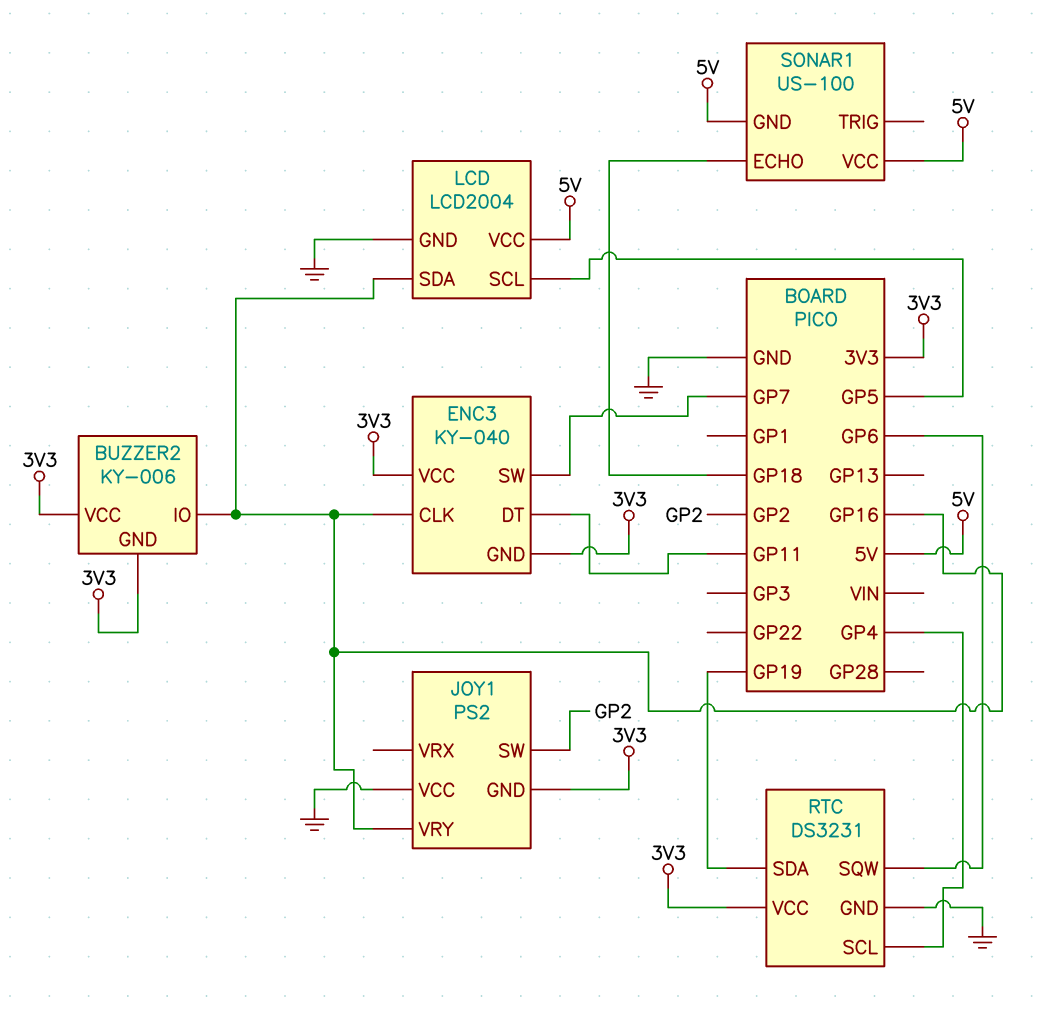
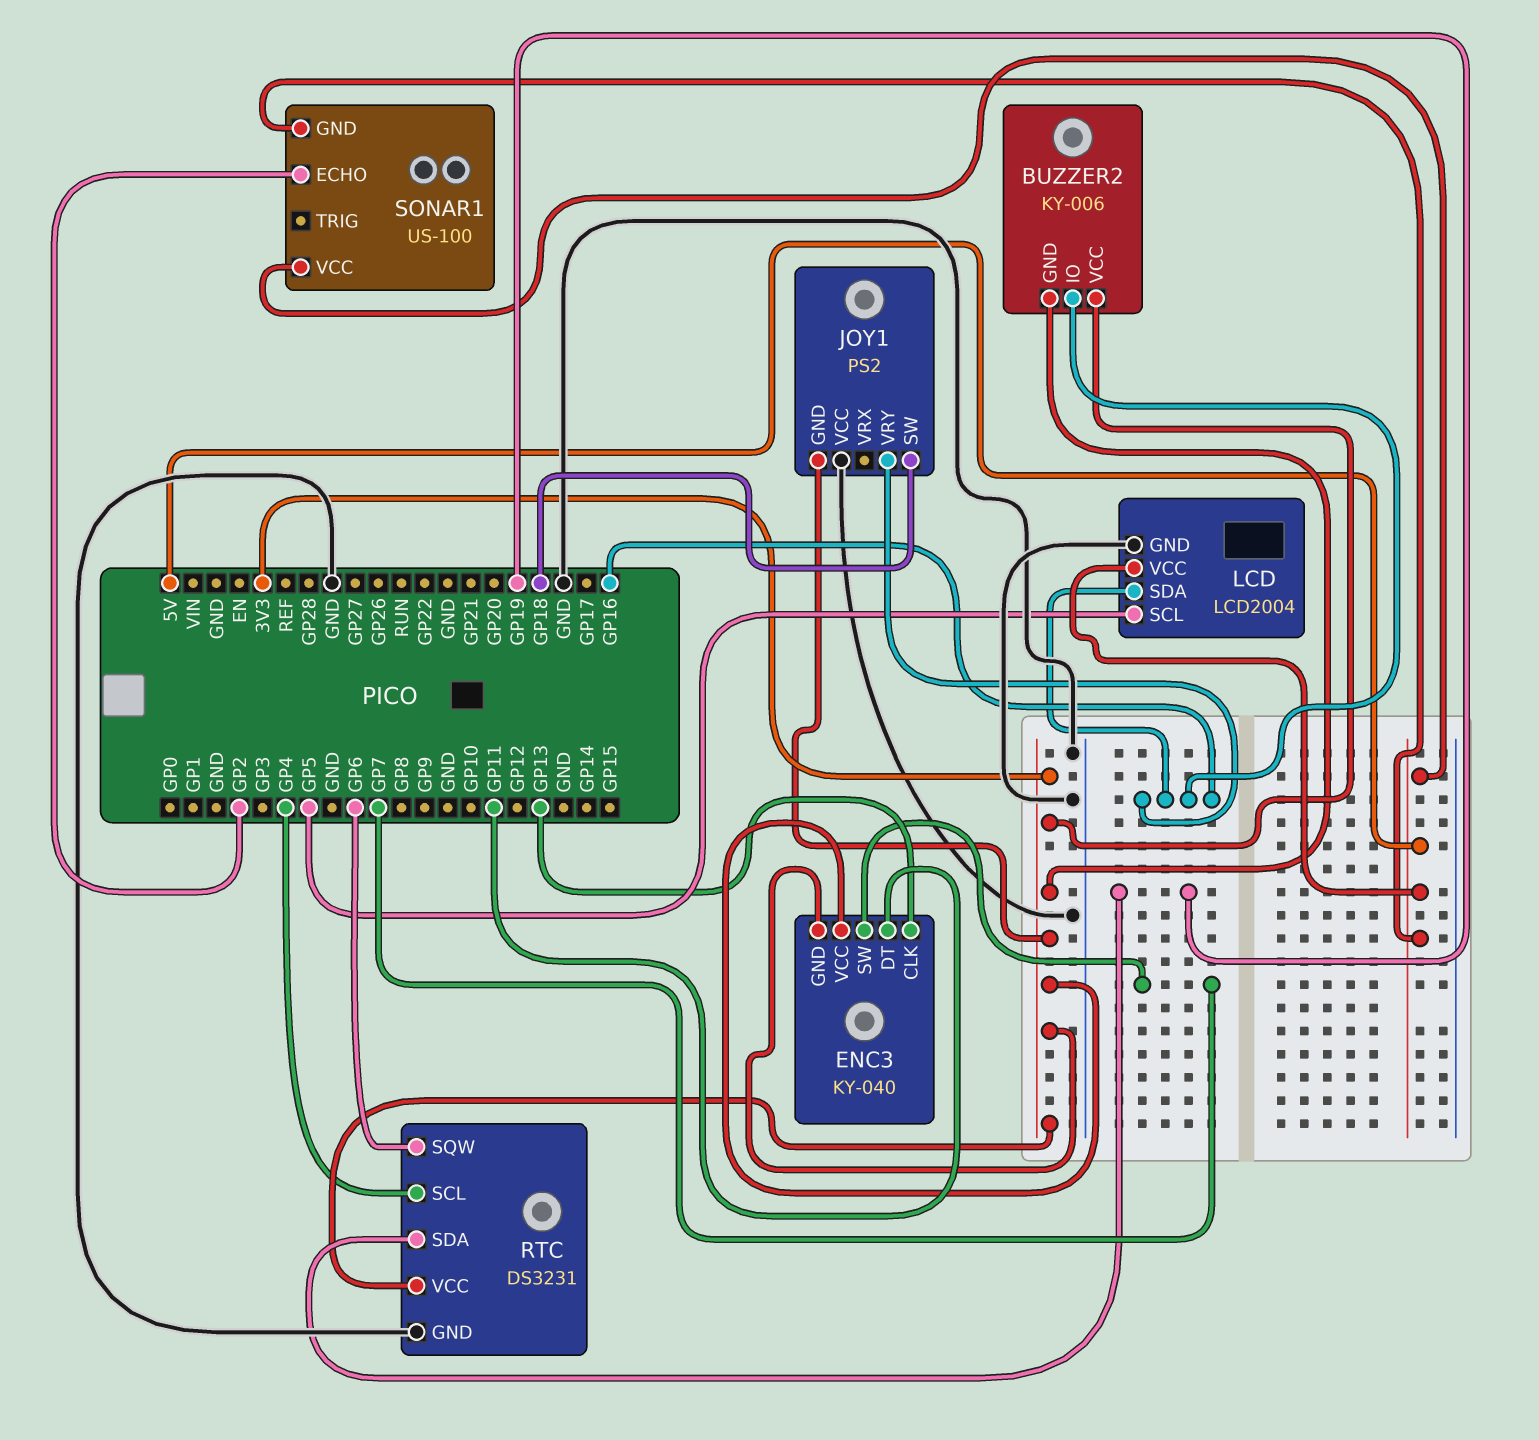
ENC3 pin CLK: GP16 -> GP13
JOY1 pin SW: GP2 -> GP18
SONAR1 pin ECHO: GP18 -> GP2

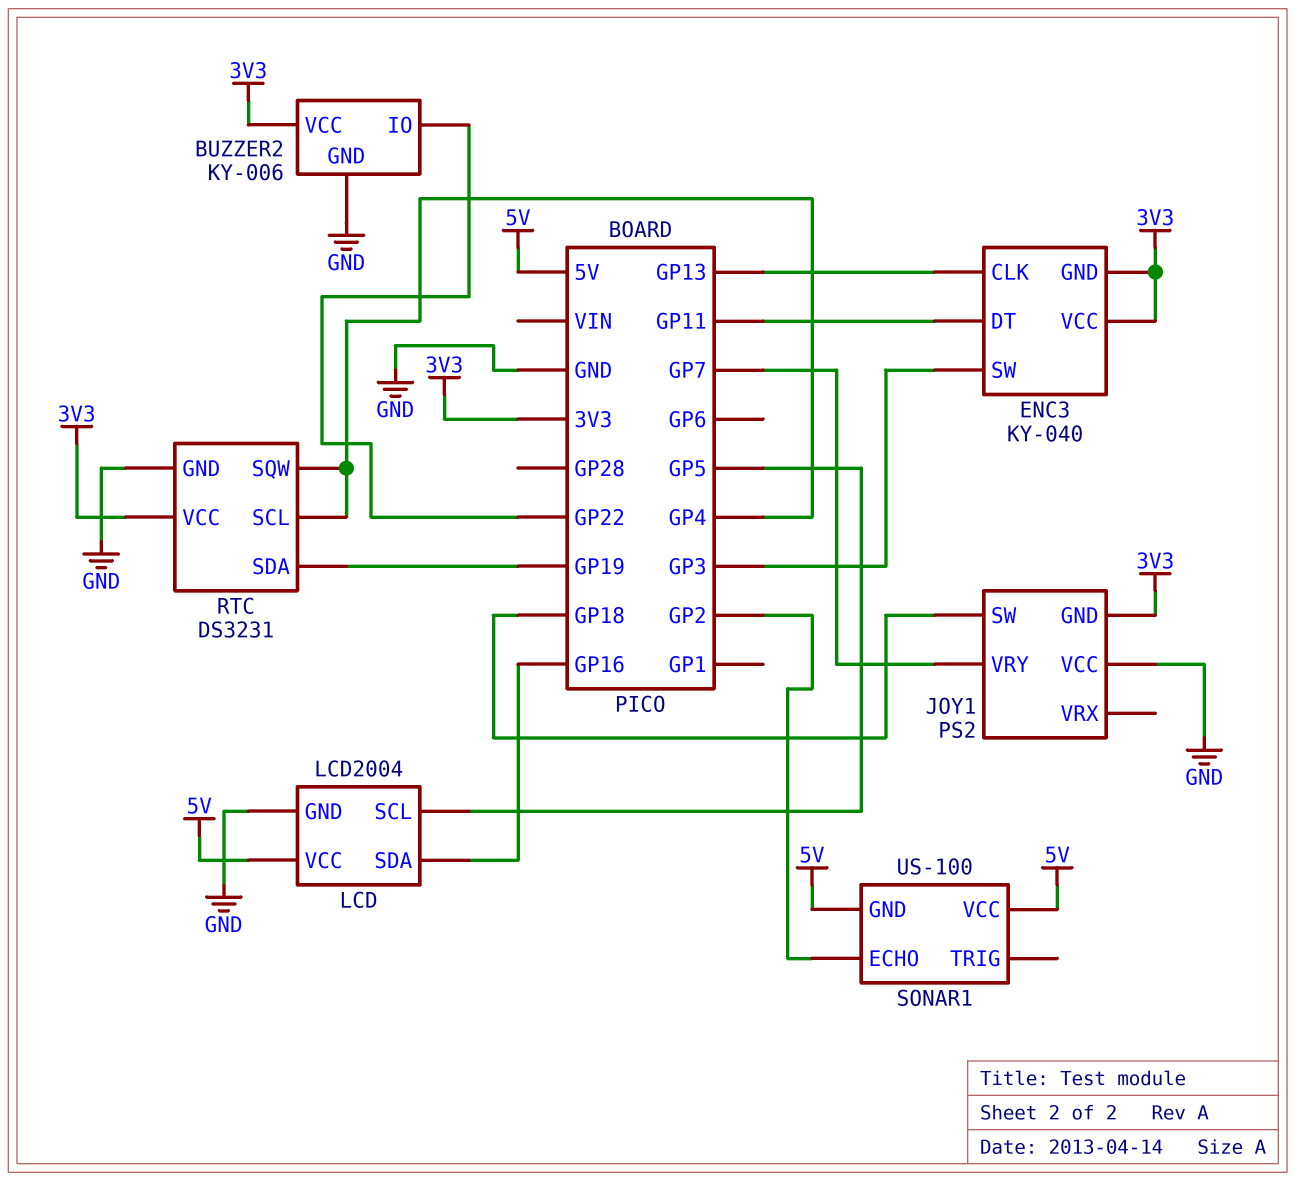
BUZZER2 pin GND: 3V3 -> GND
BUZZER2 pin IO: GP16 -> GP22
ENC3 pin SW: GP7 -> GP3
JOY1 pin VRY: GP16 -> GP7
RTC pin SQW: GP6 -> GP4

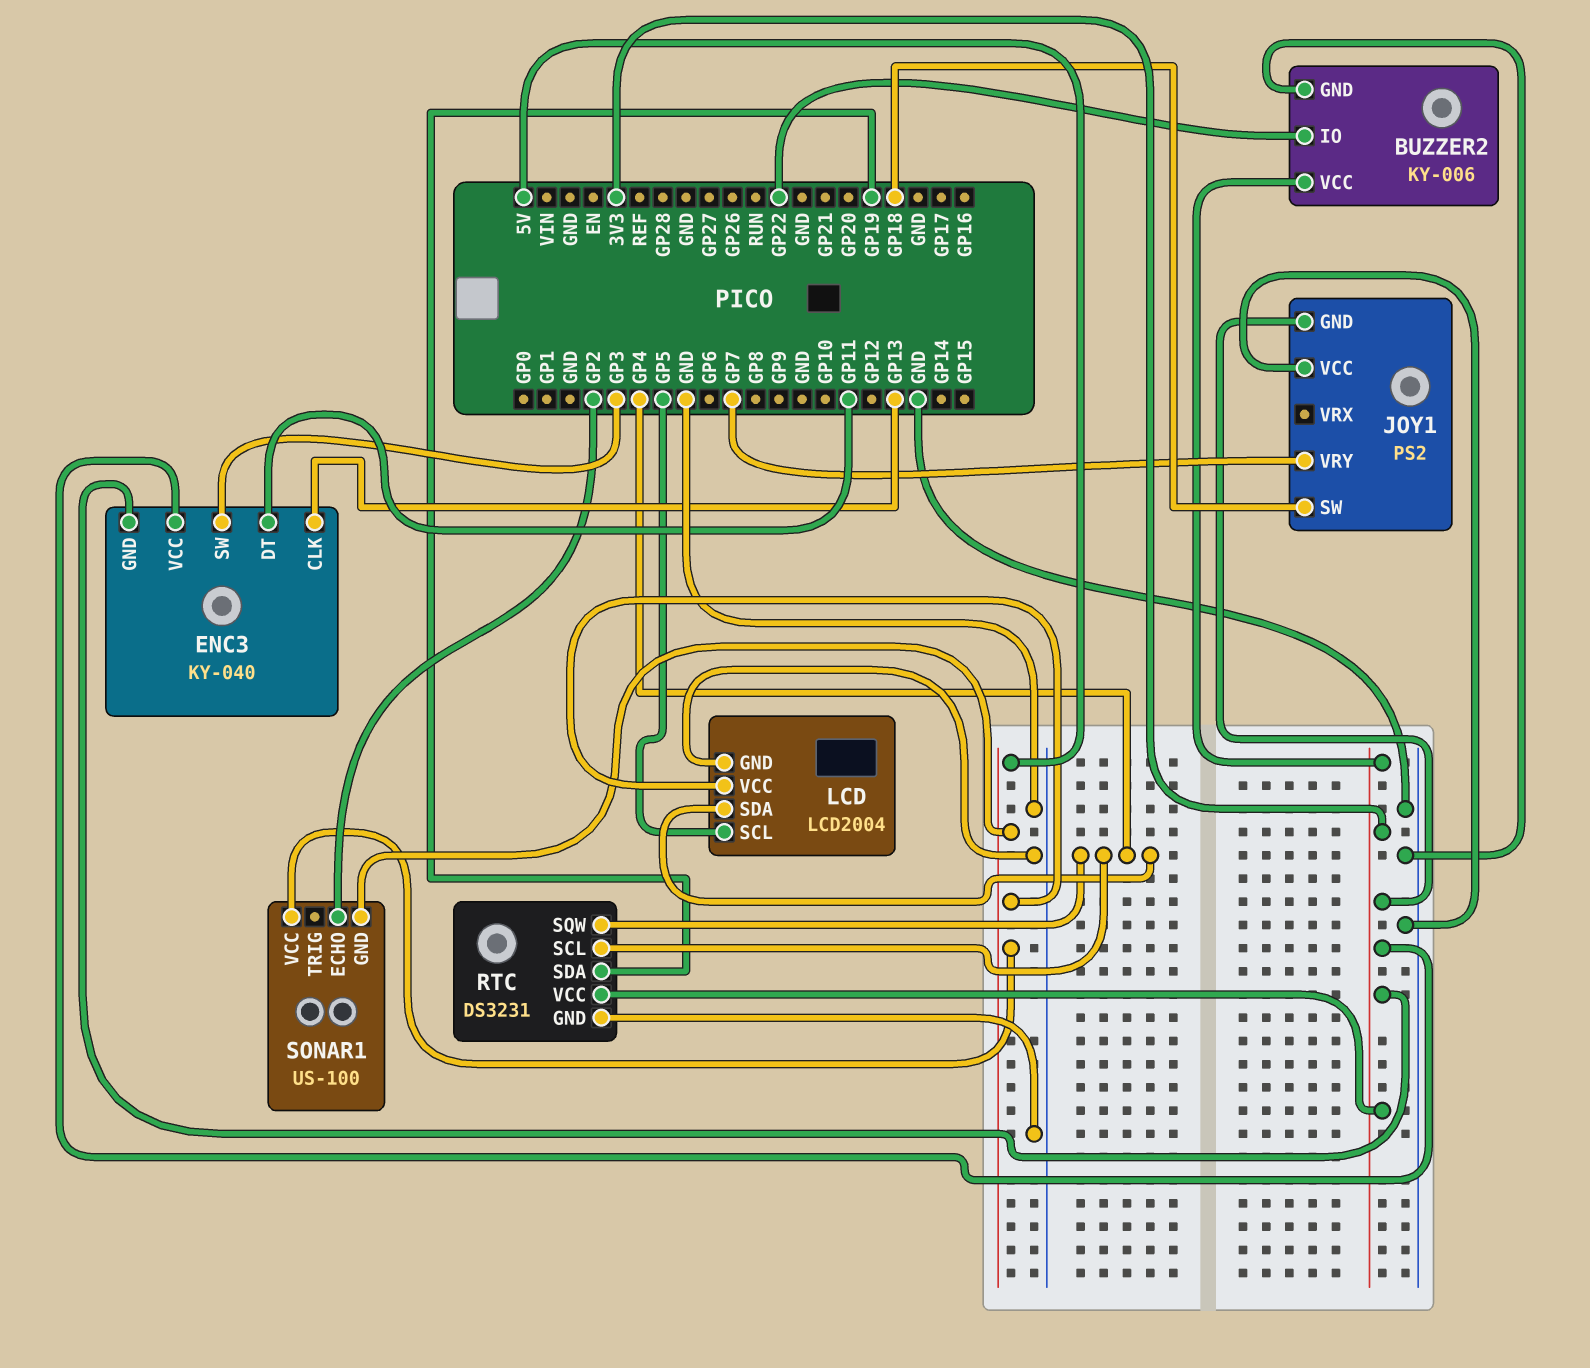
LCD pin SDA: GP16 -> GP4

